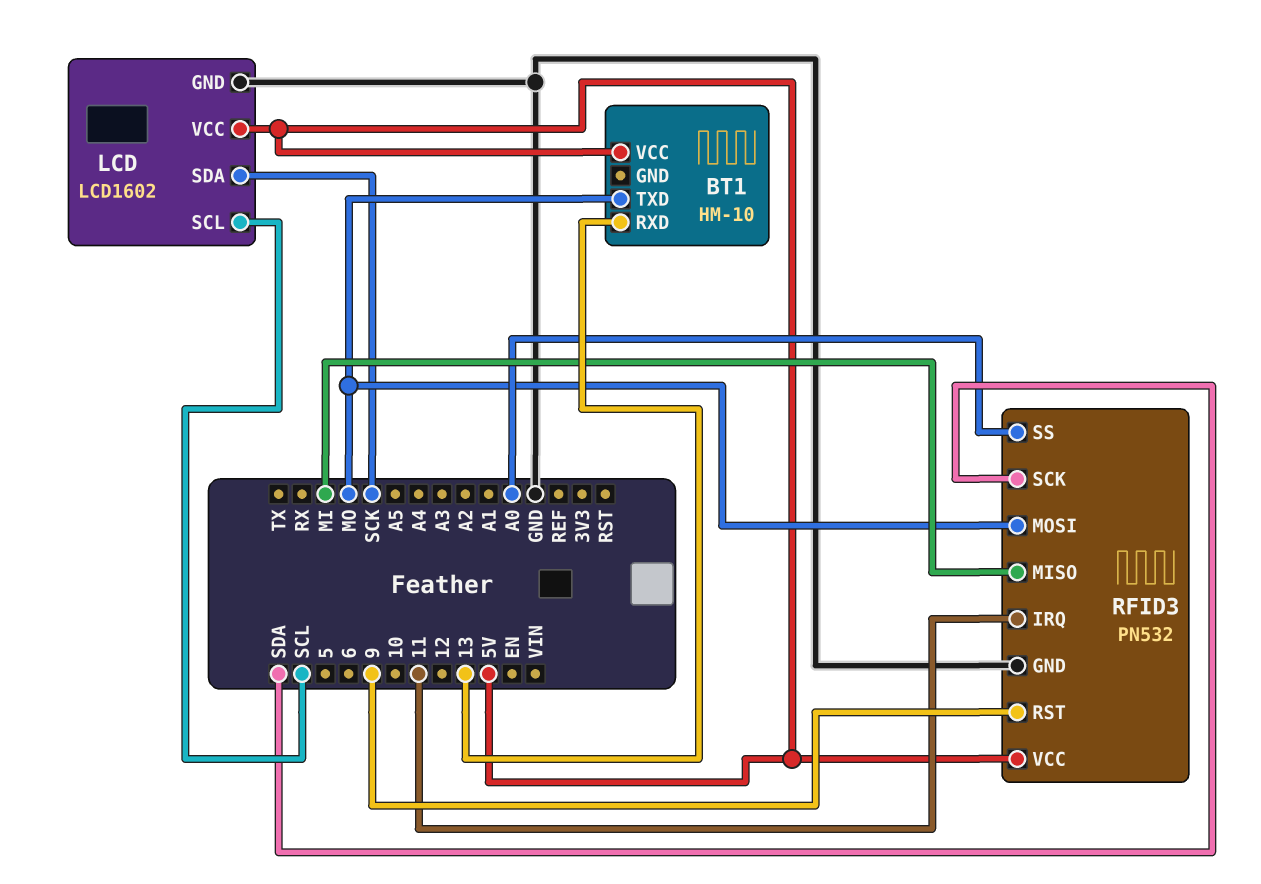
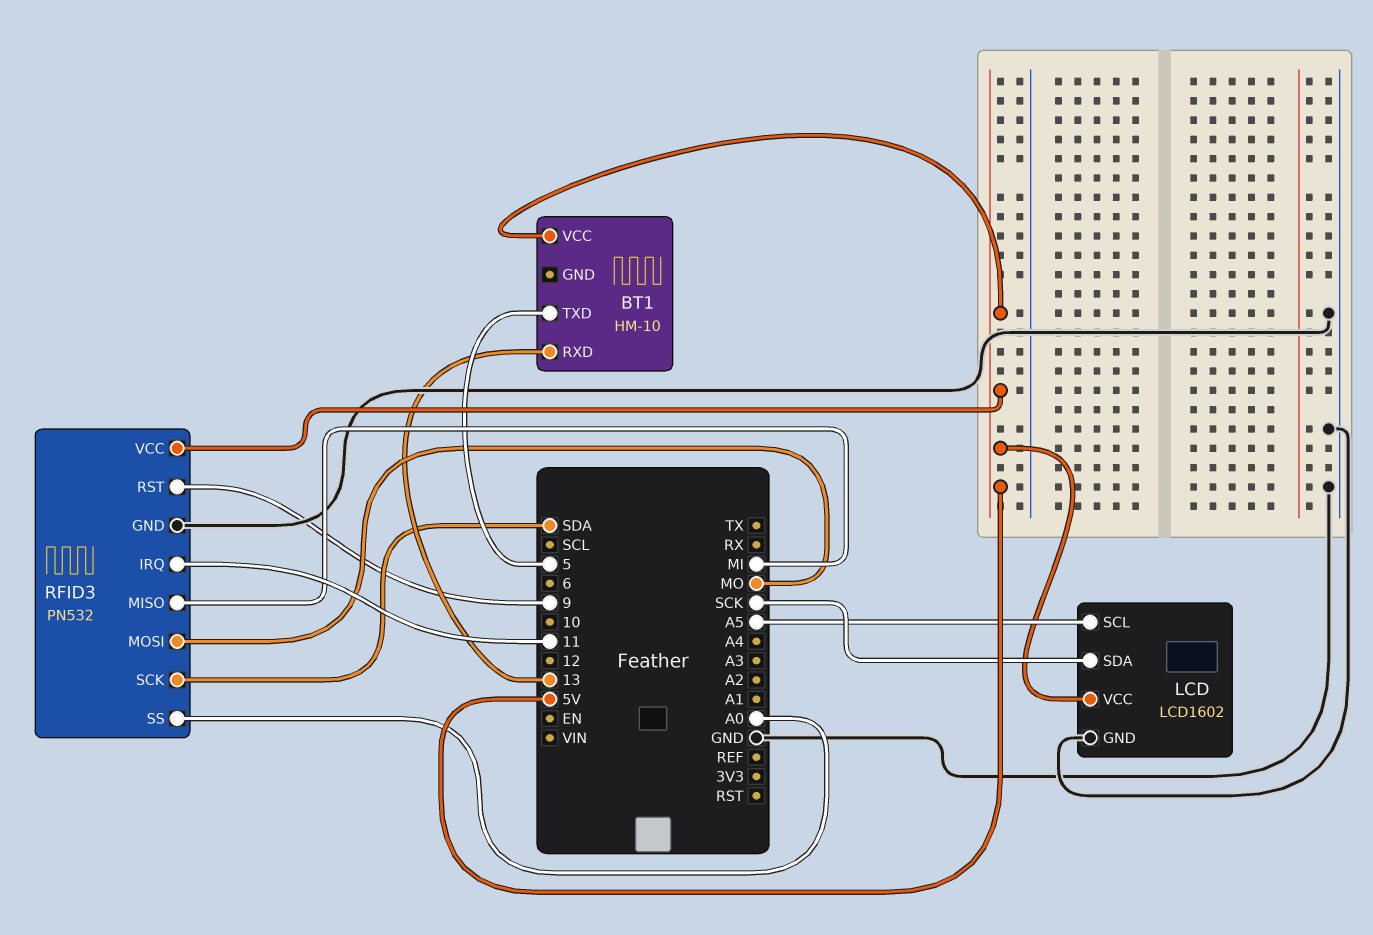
BT1 pin TXD: MO -> 5
LCD pin SCL: SCL -> A5

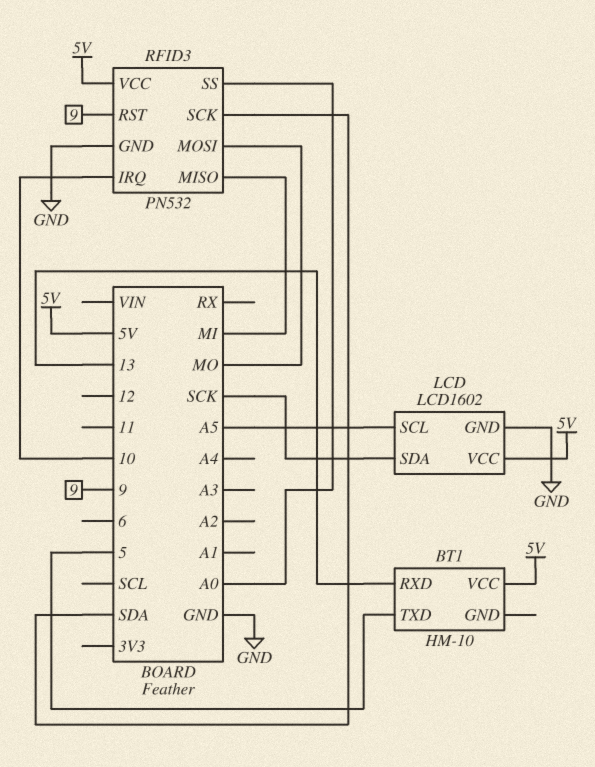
RFID3 pin IRQ: 11 -> 10

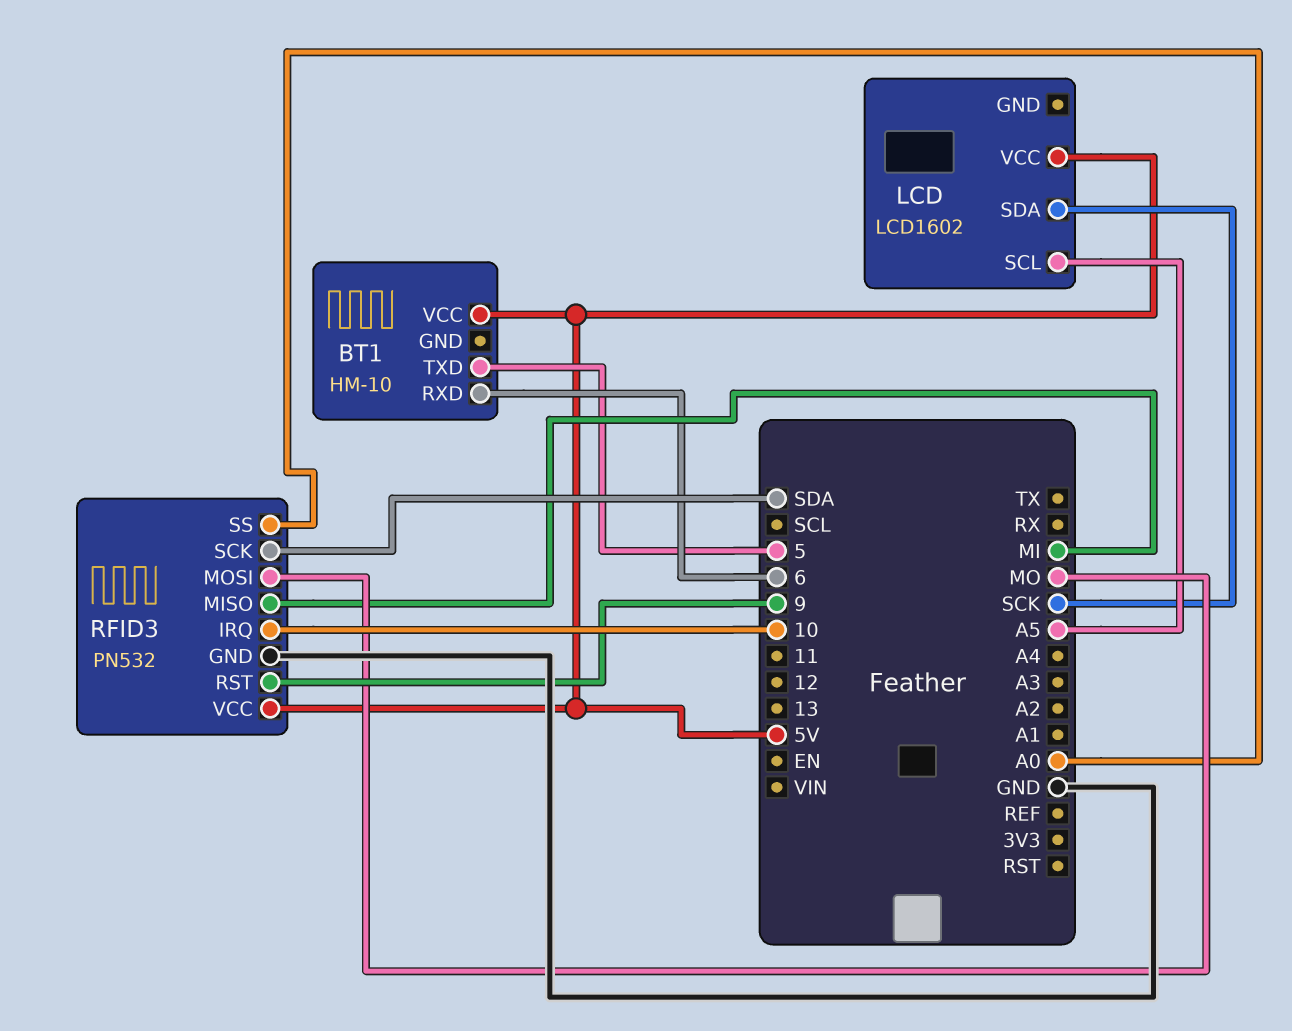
BT1 pin RXD: 13 -> 6
LCD pin GND: GND -> none

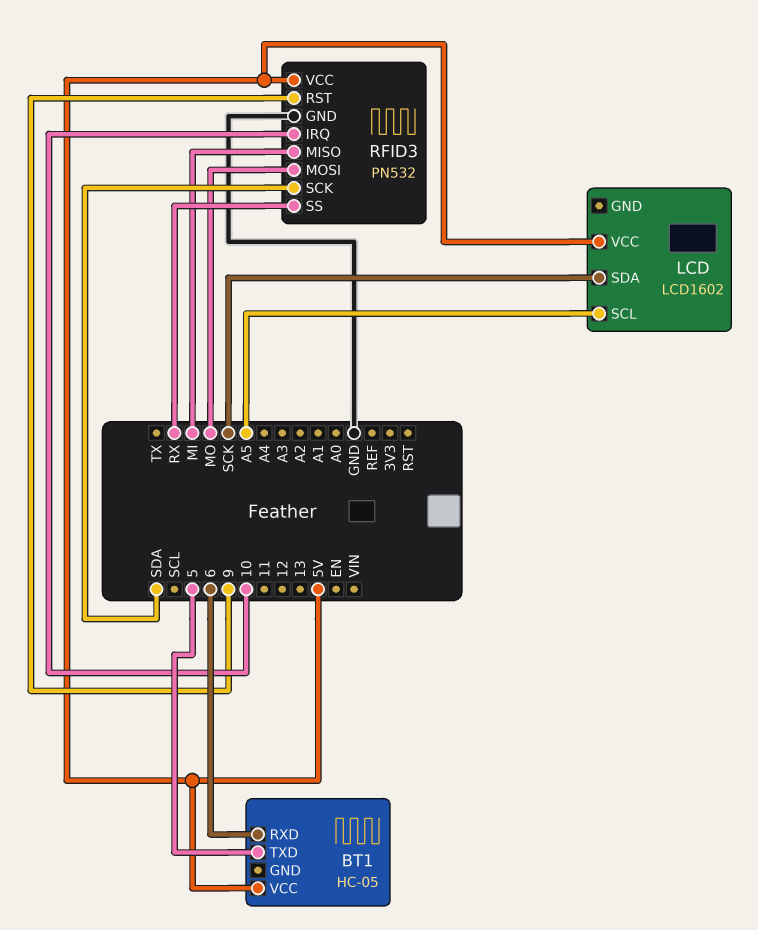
BT1: HM-10 -> HC-05
RFID3 pin SS: A0 -> RX

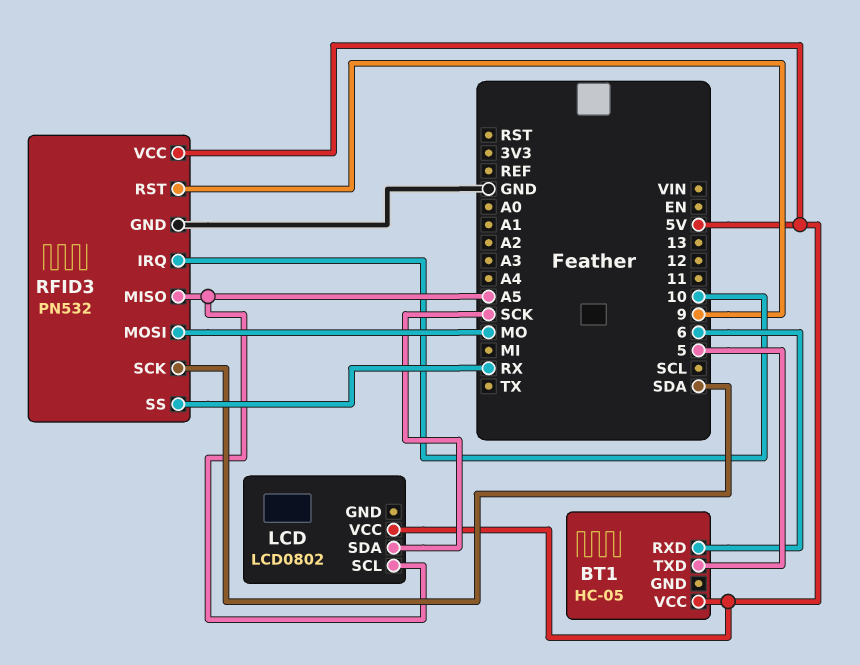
LCD: LCD1602 -> LCD0802
RFID3 pin MISO: MI -> A5

